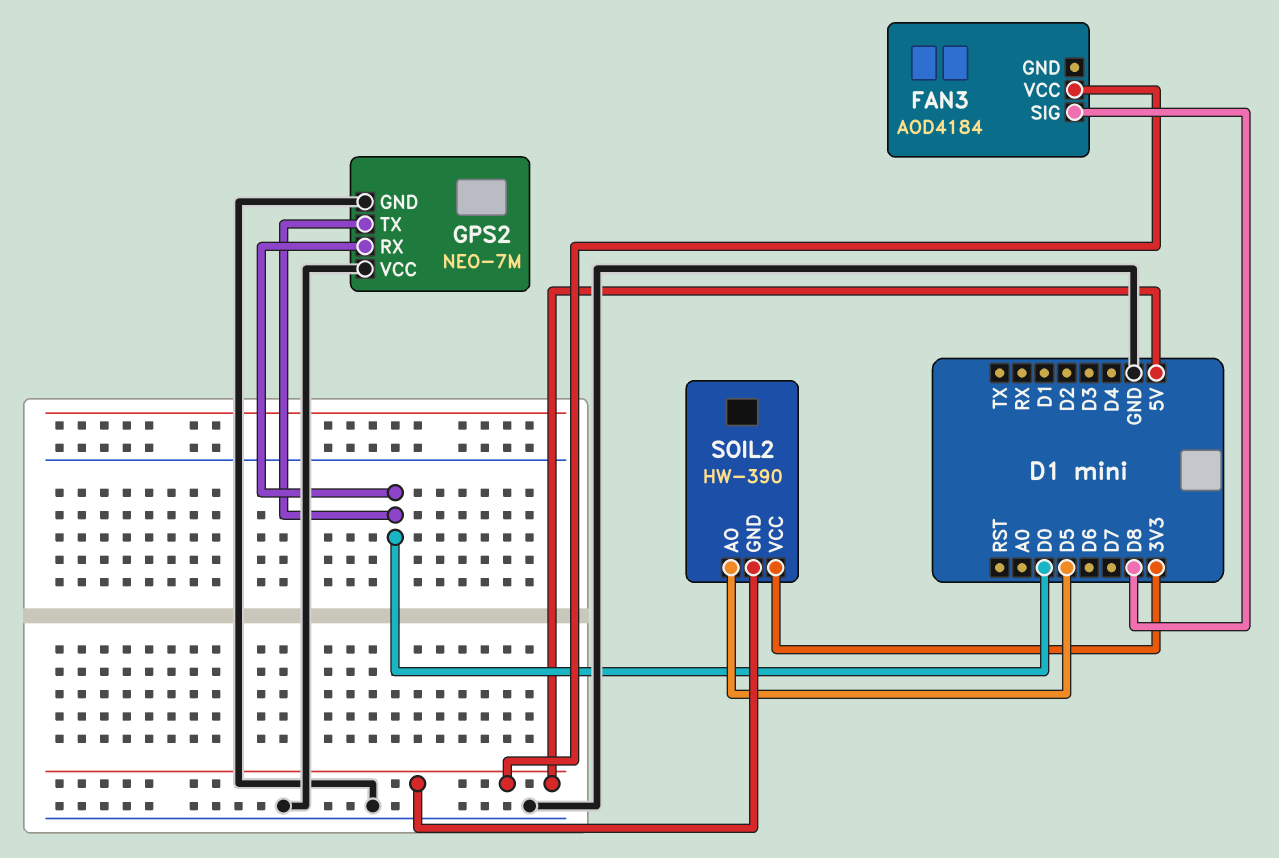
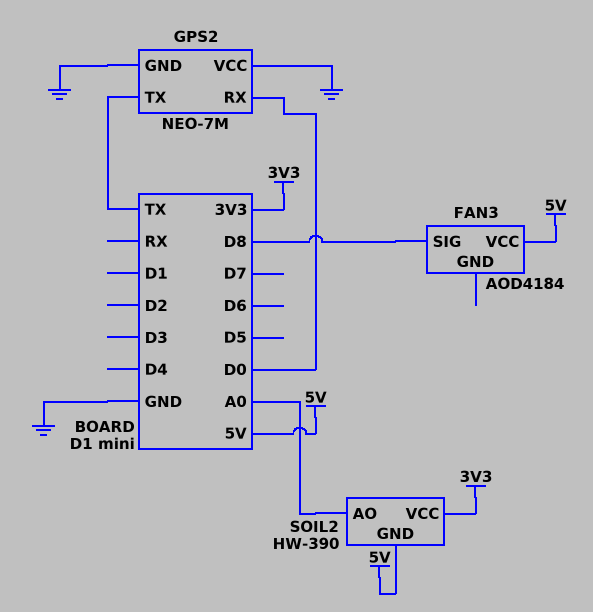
GPS2 pin TX: D0 -> TX
SOIL2 pin AO: D5 -> A0

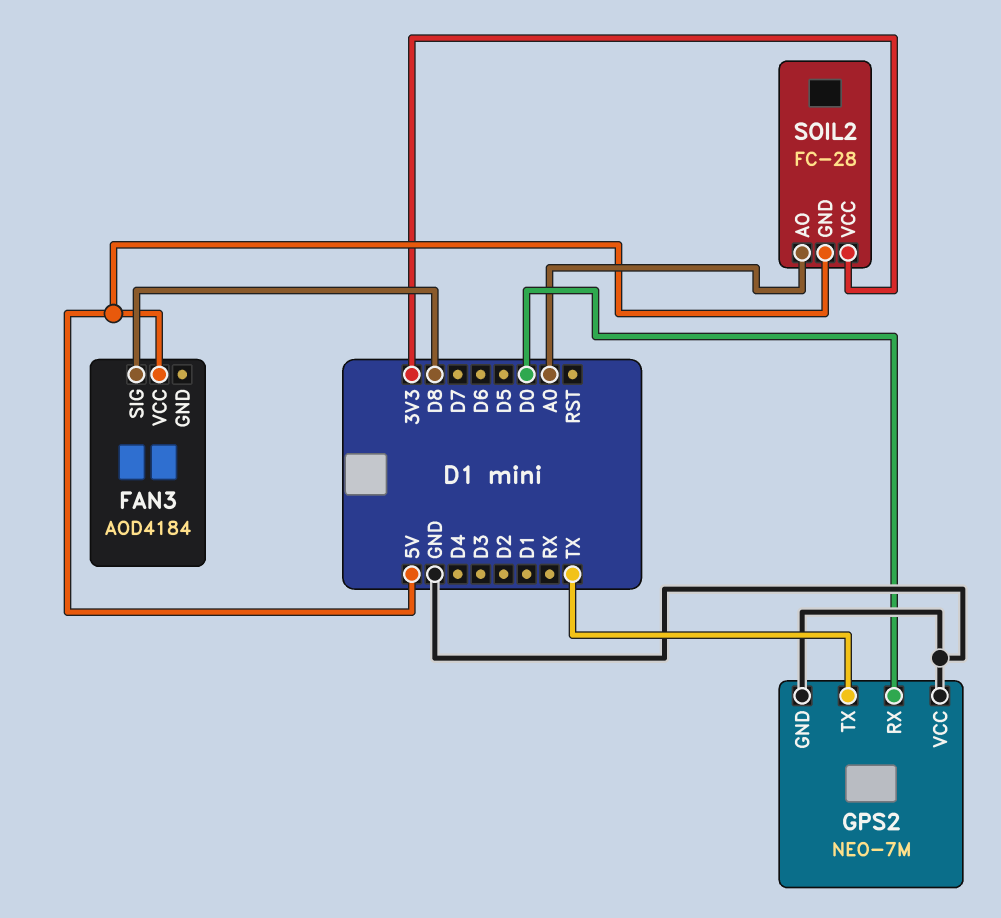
SOIL2: HW-390 -> FC-28

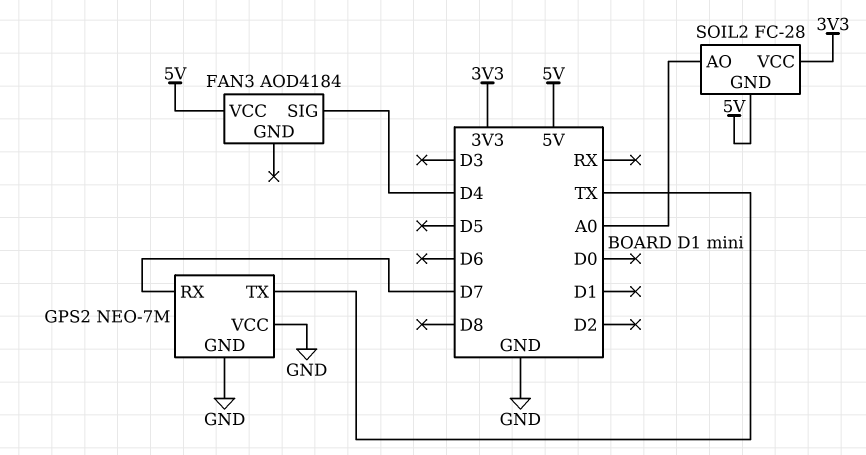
FAN3 pin SIG: D8 -> D4
GPS2 pin RX: D0 -> D7

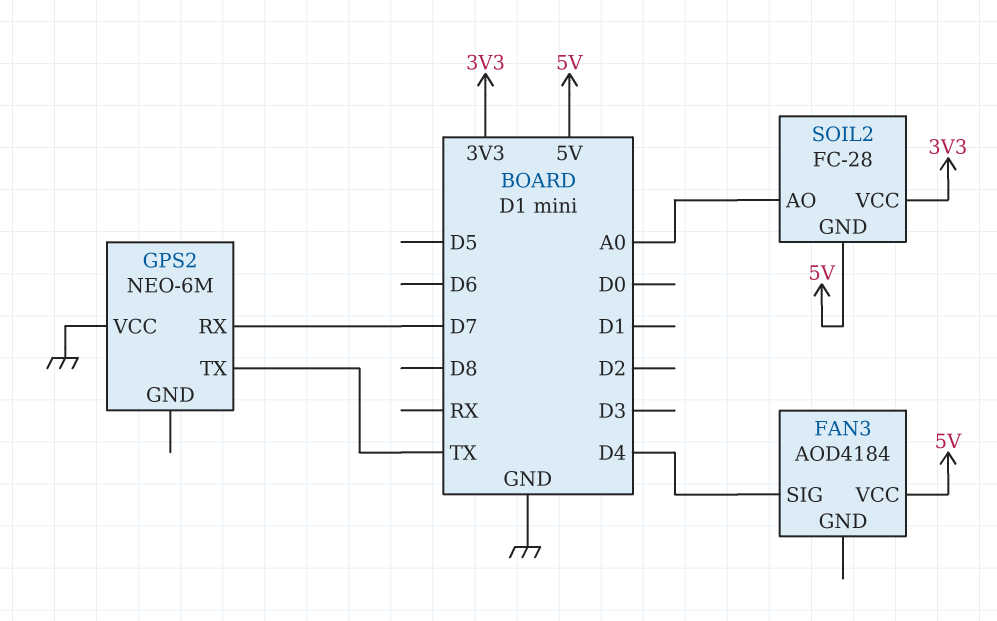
GPS2: NEO-7M -> NEO-6M
GPS2 pin GND: GND -> none

